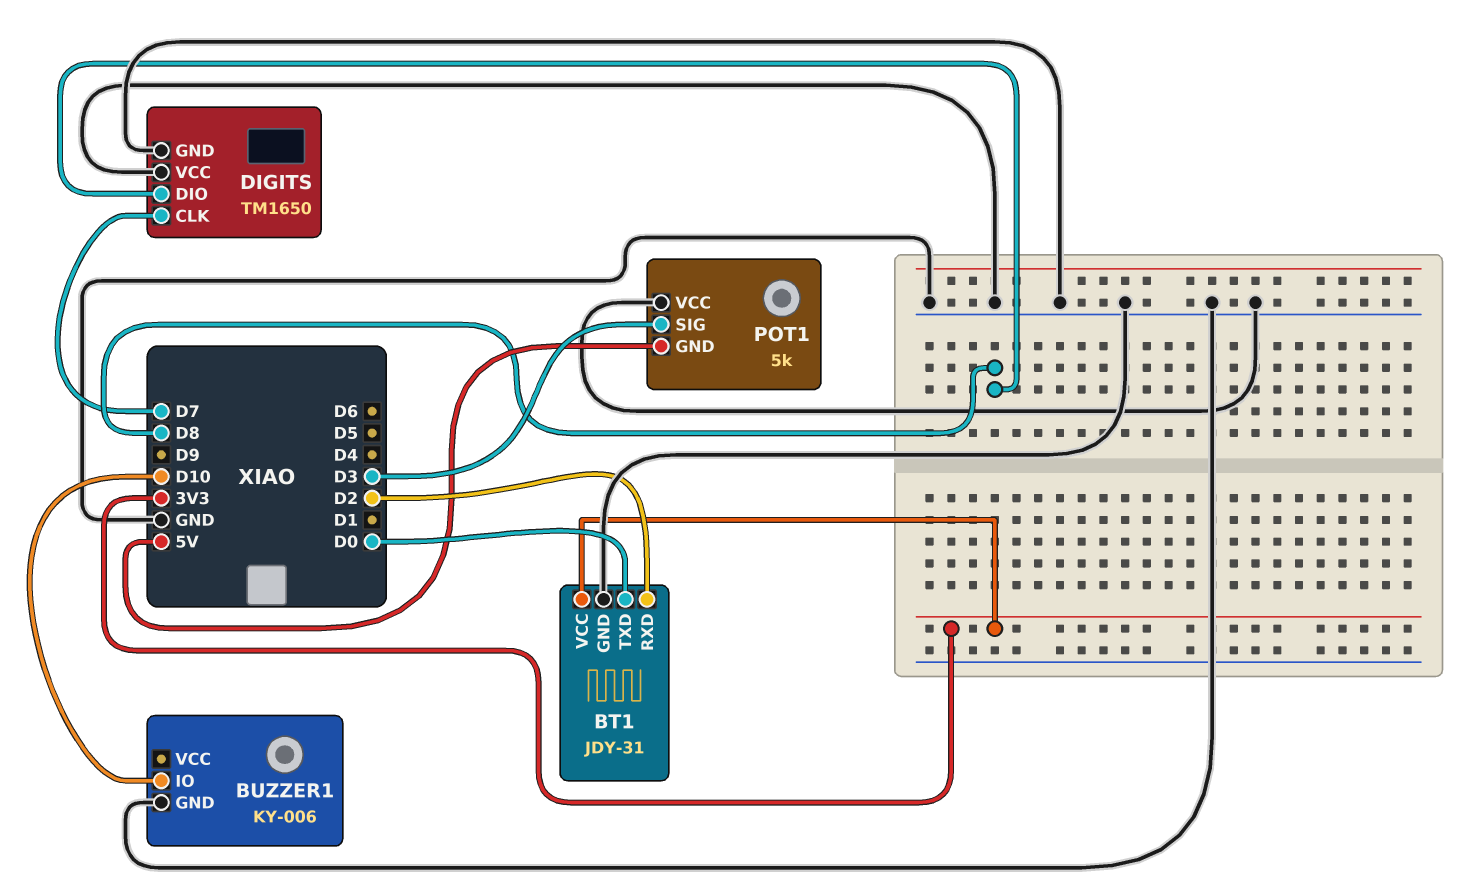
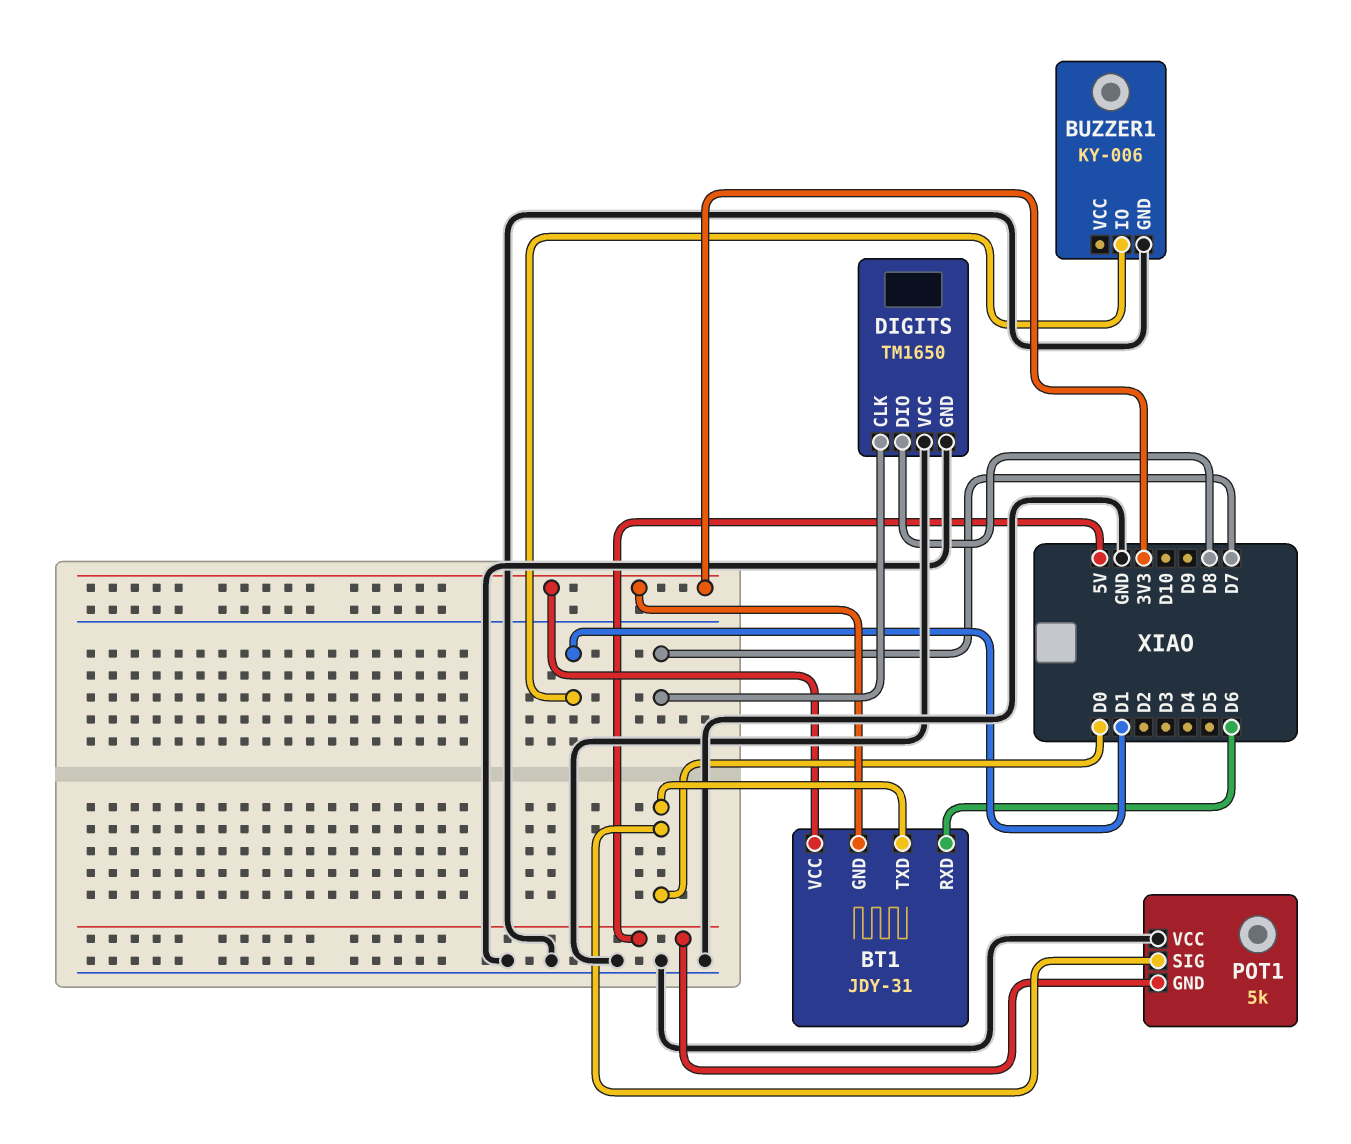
BT1 pin GND: GND -> 3V3
BT1 pin RXD: D2 -> D6
BUZZER1 pin IO: D10 -> D1
POT1 pin SIG: D3 -> D0

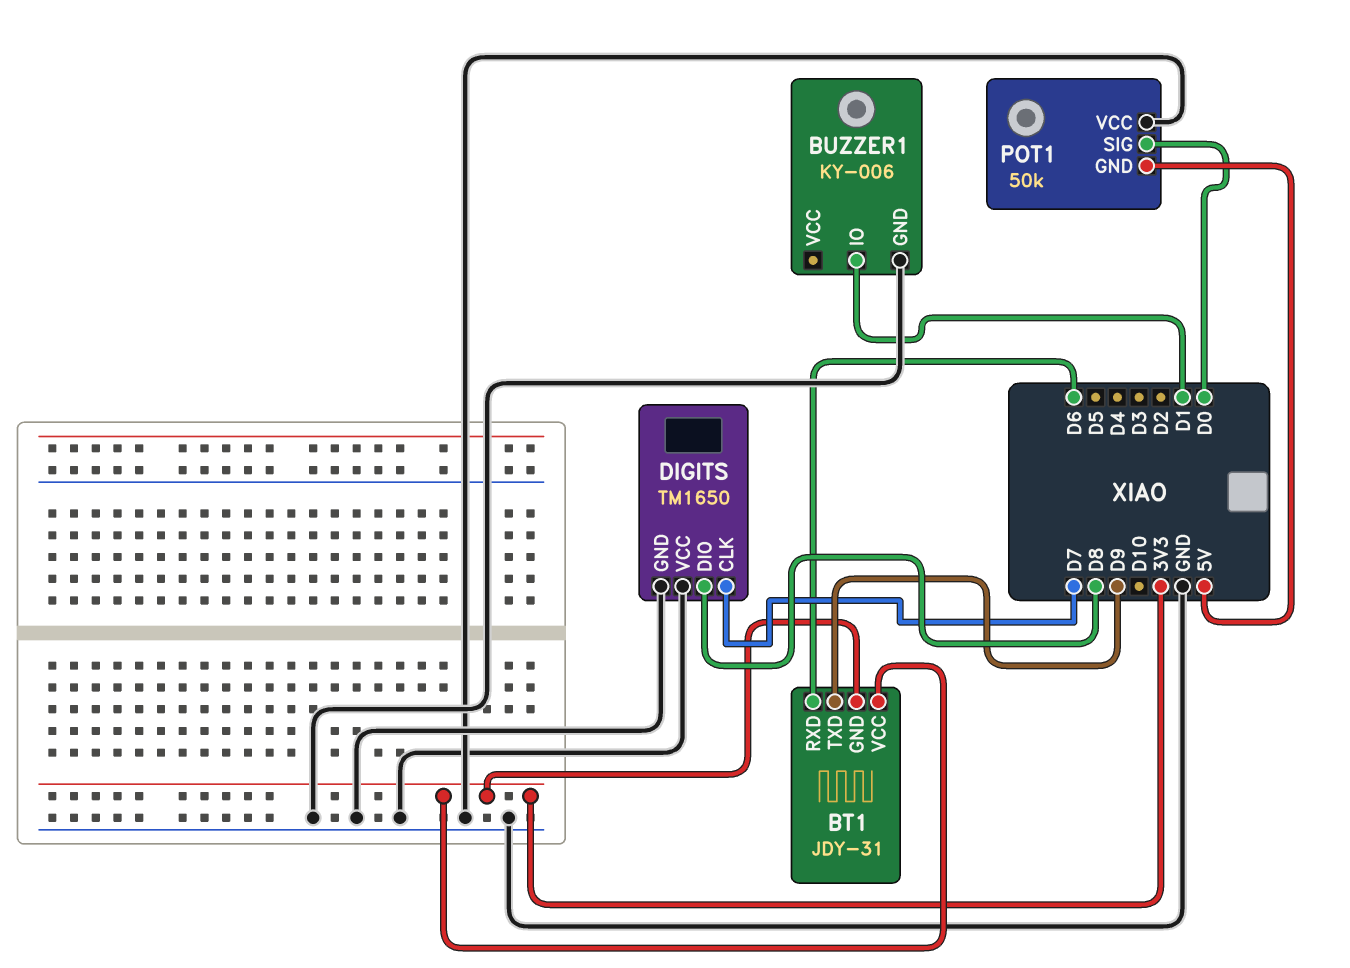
BT1 pin TXD: D0 -> D9
POT1: 5k -> 50k

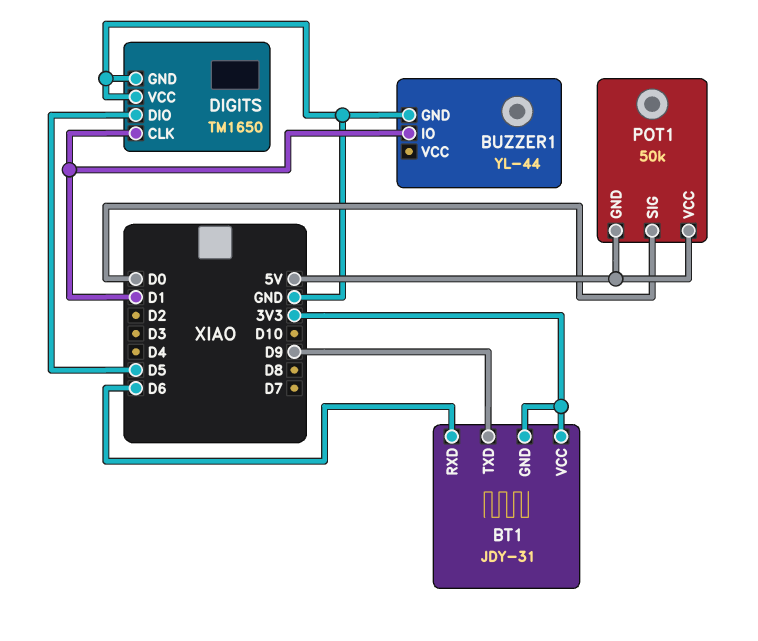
BUZZER1: KY-006 -> YL-44
DIGITS pin CLK: D7 -> D1
DIGITS pin DIO: D8 -> D5
POT1 pin VCC: GND -> 5V

